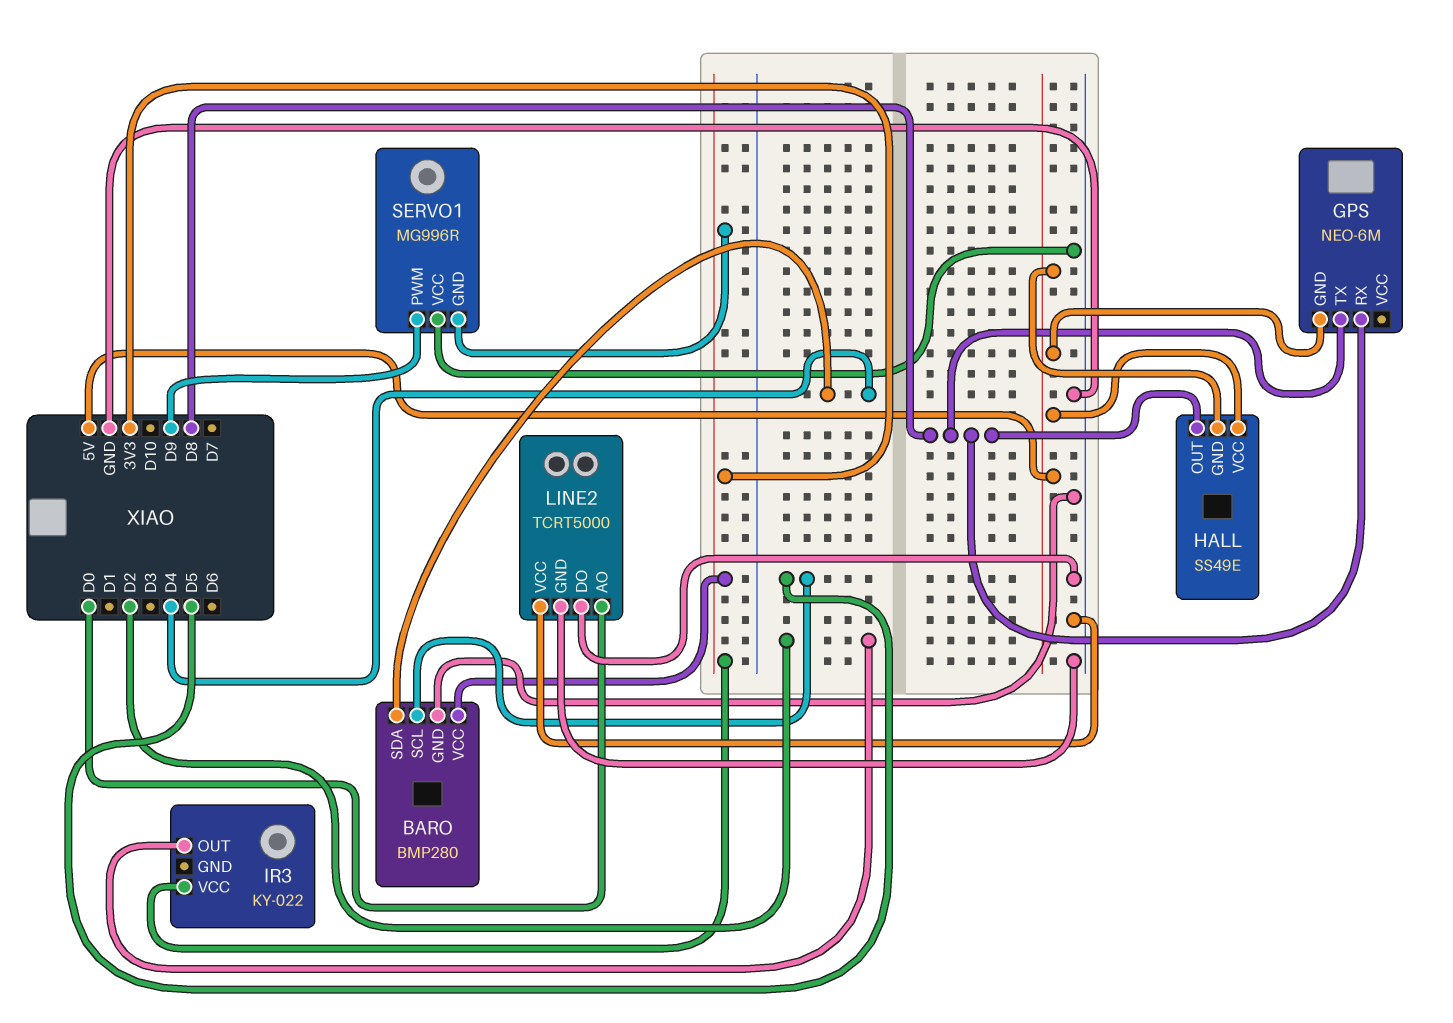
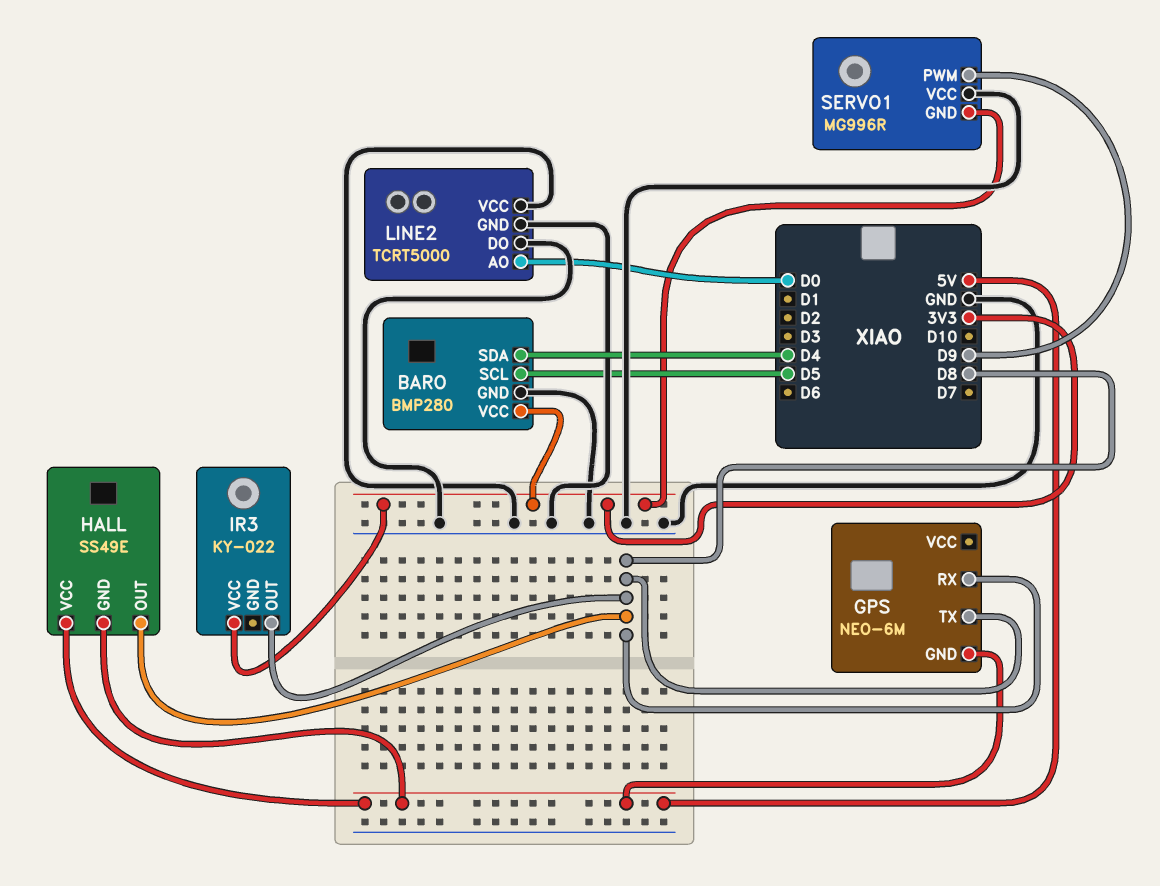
IR3 pin OUT: D2 -> D8

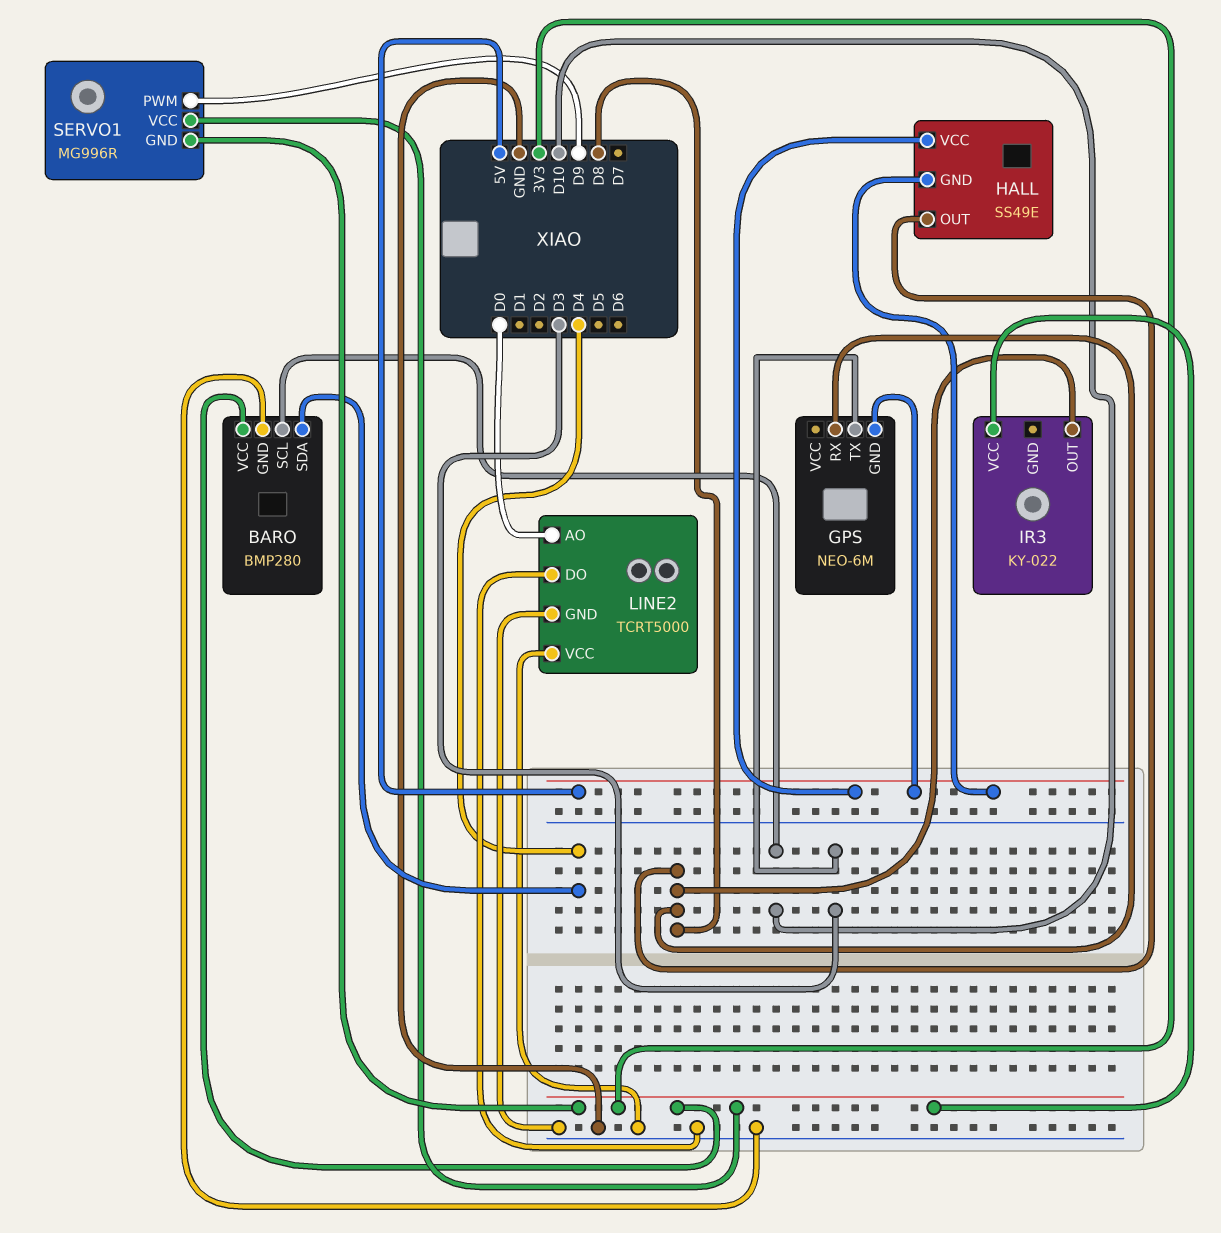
BARO pin SCL: D5 -> D10
GPS pin TX: D8 -> D3
SERVO1 pin VCC: GND -> 3V3

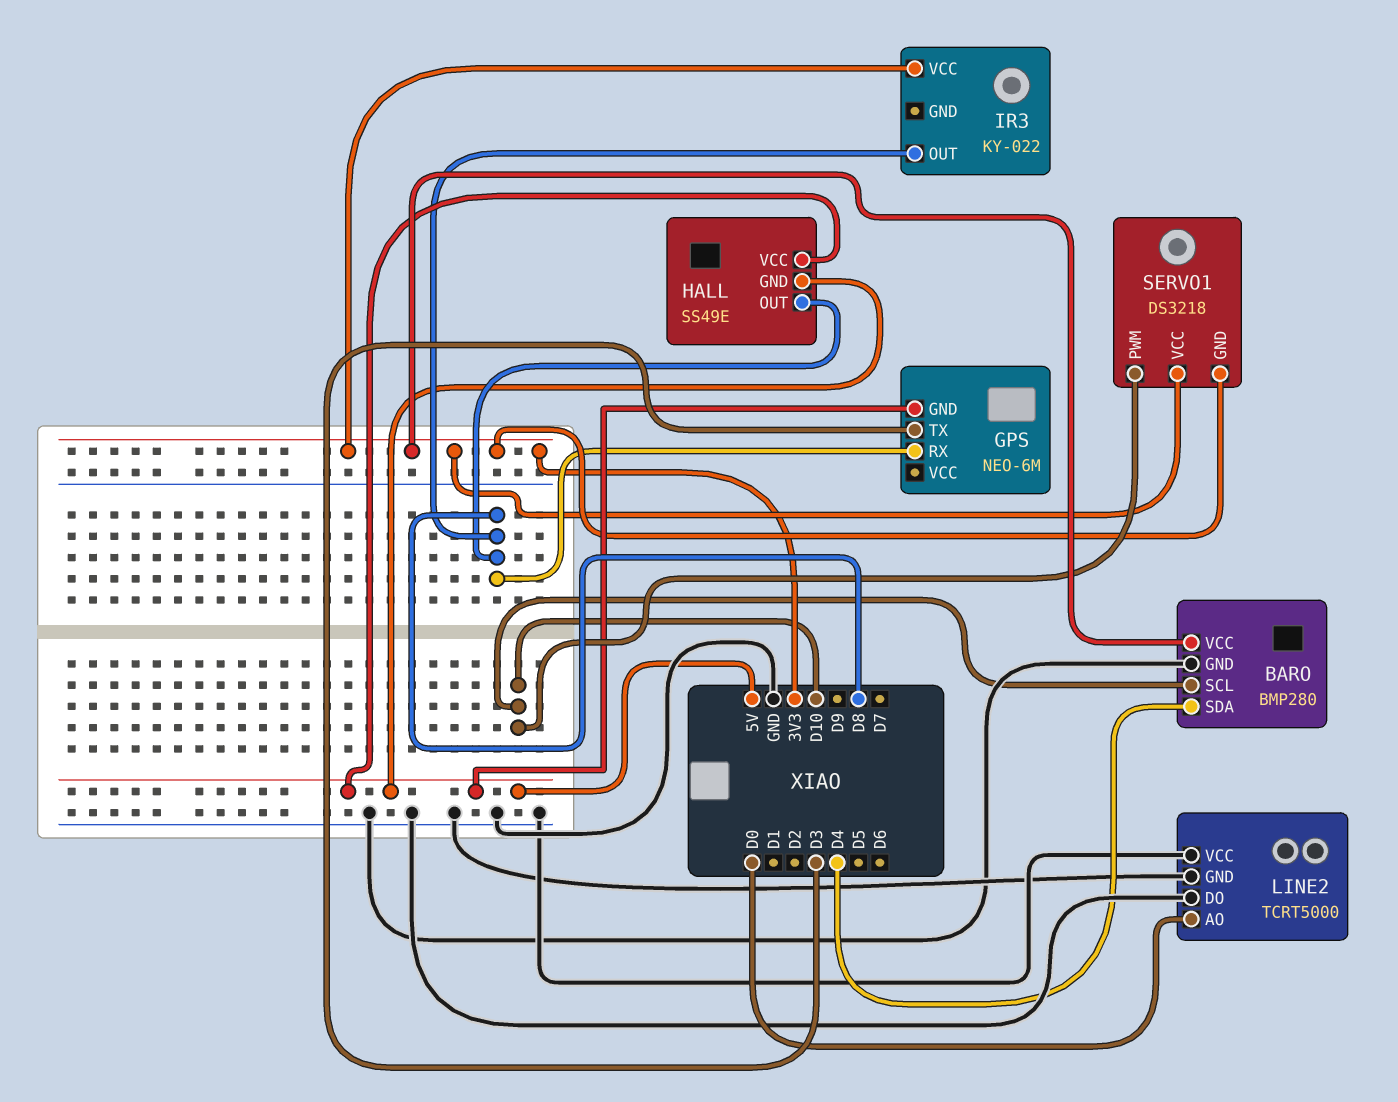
SERVO1: MG996R -> DS3218
SERVO1 pin PWM: D9 -> D10

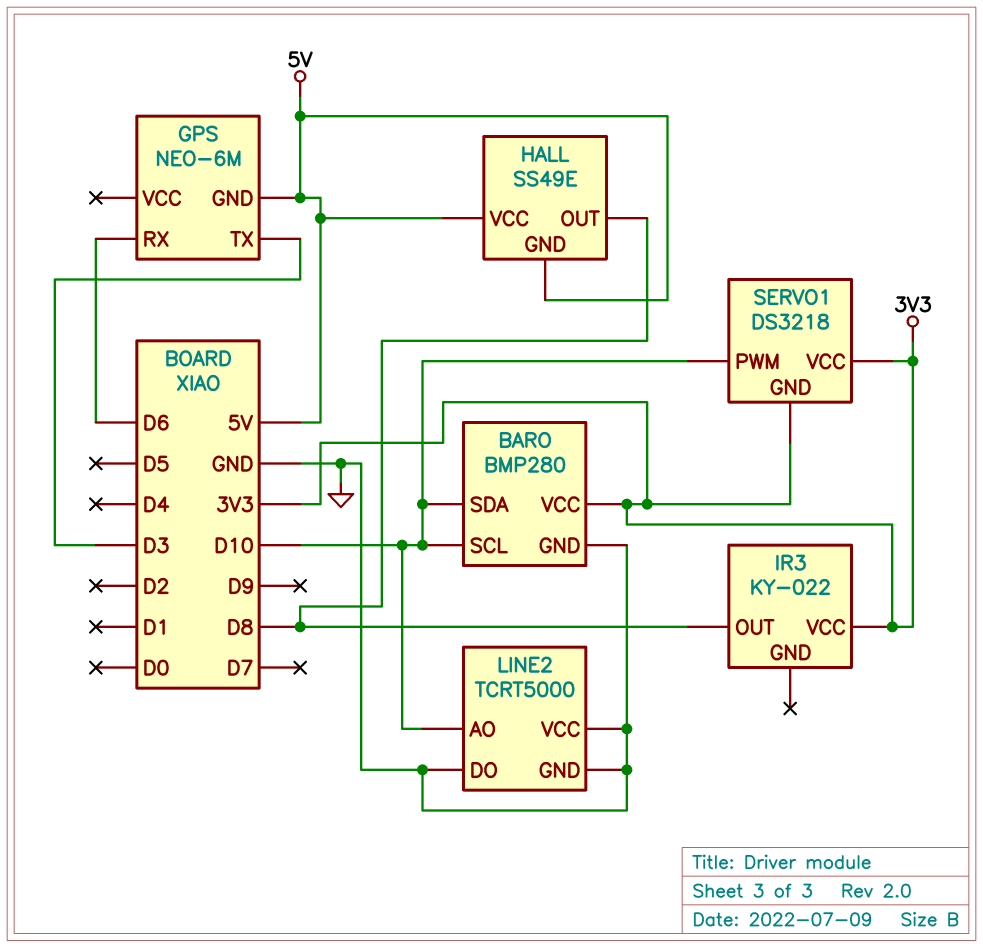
BARO pin SDA: D4 -> D10
GPS pin RX: D8 -> D6
LINE2 pin AO: D0 -> D10

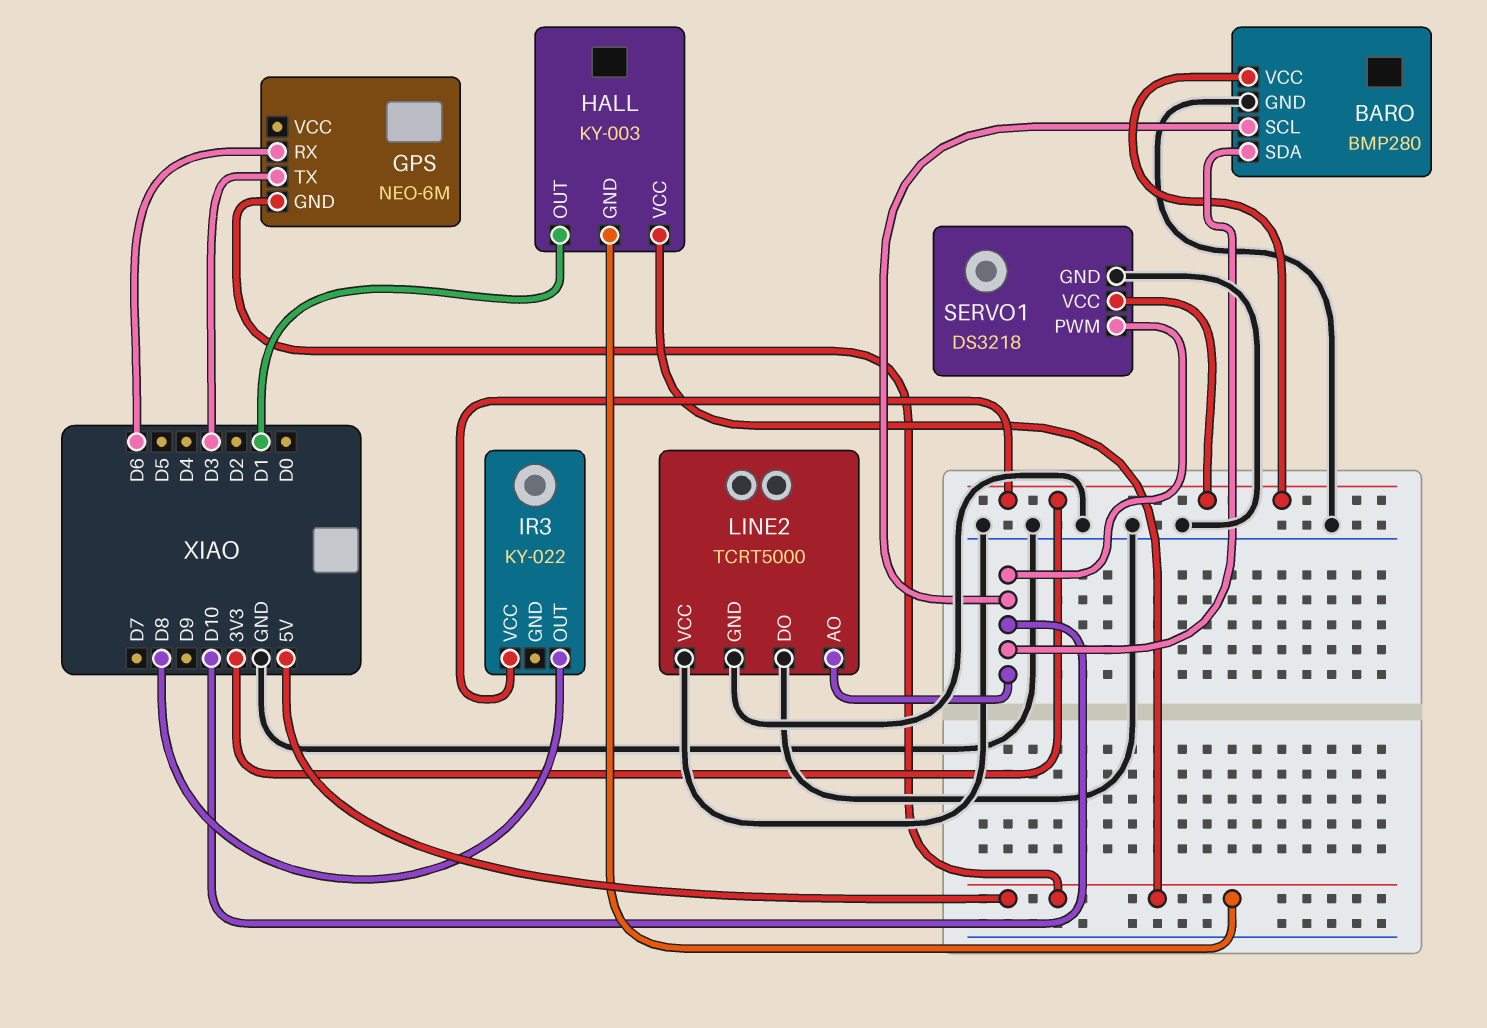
HALL: SS49E -> KY-003
HALL pin OUT: D8 -> D1
SERVO1 pin GND: 3V3 -> GND

